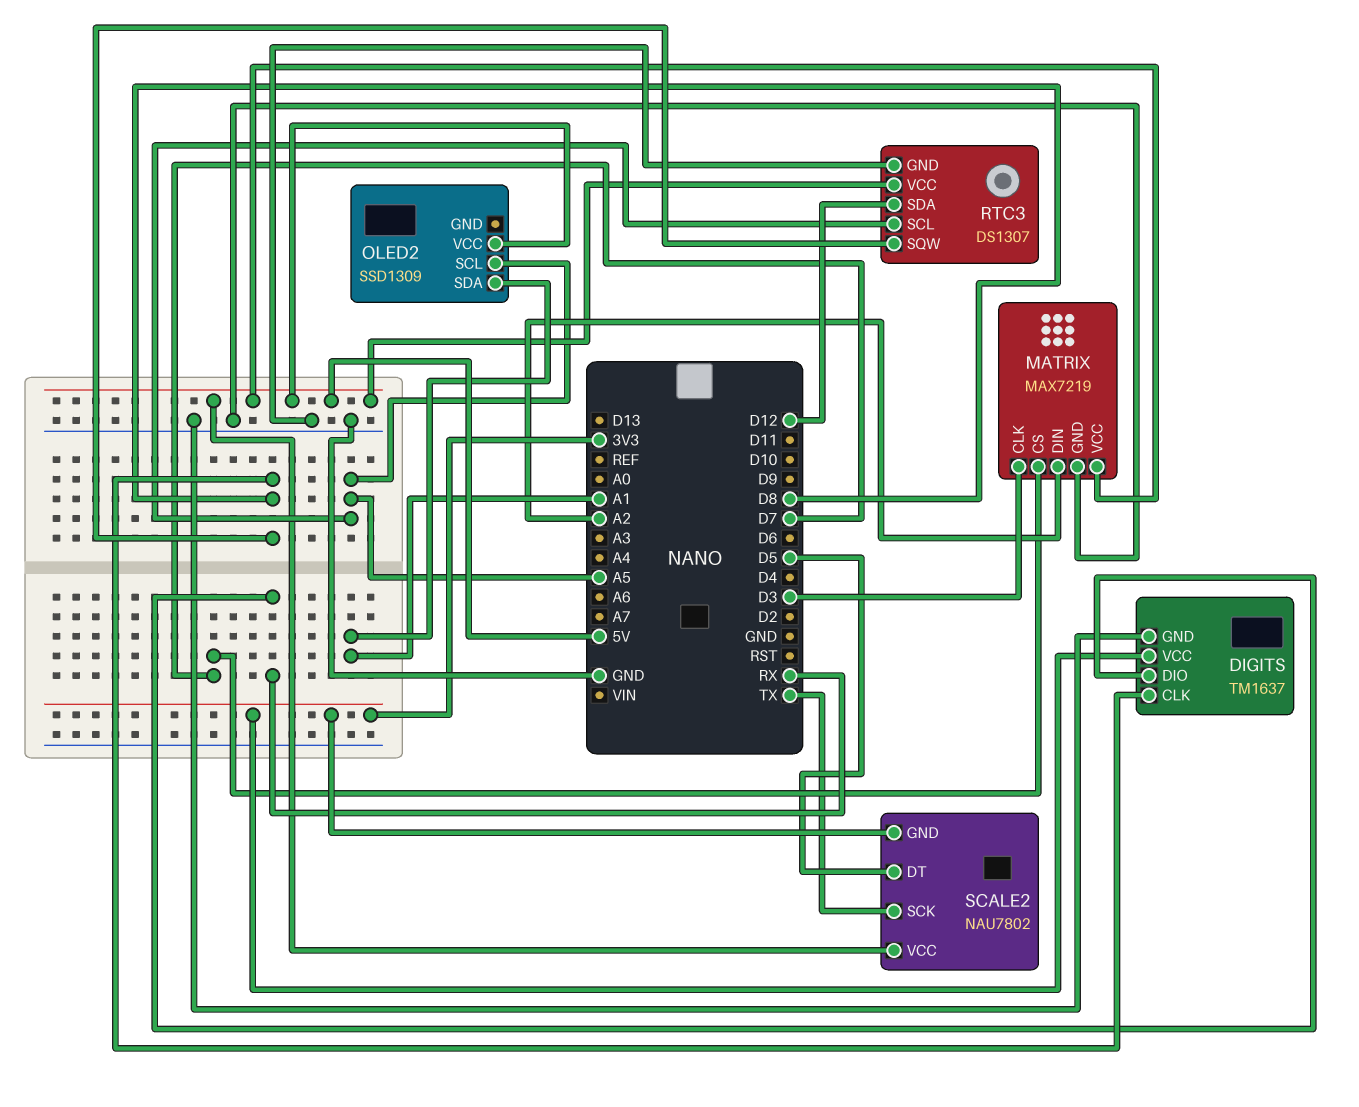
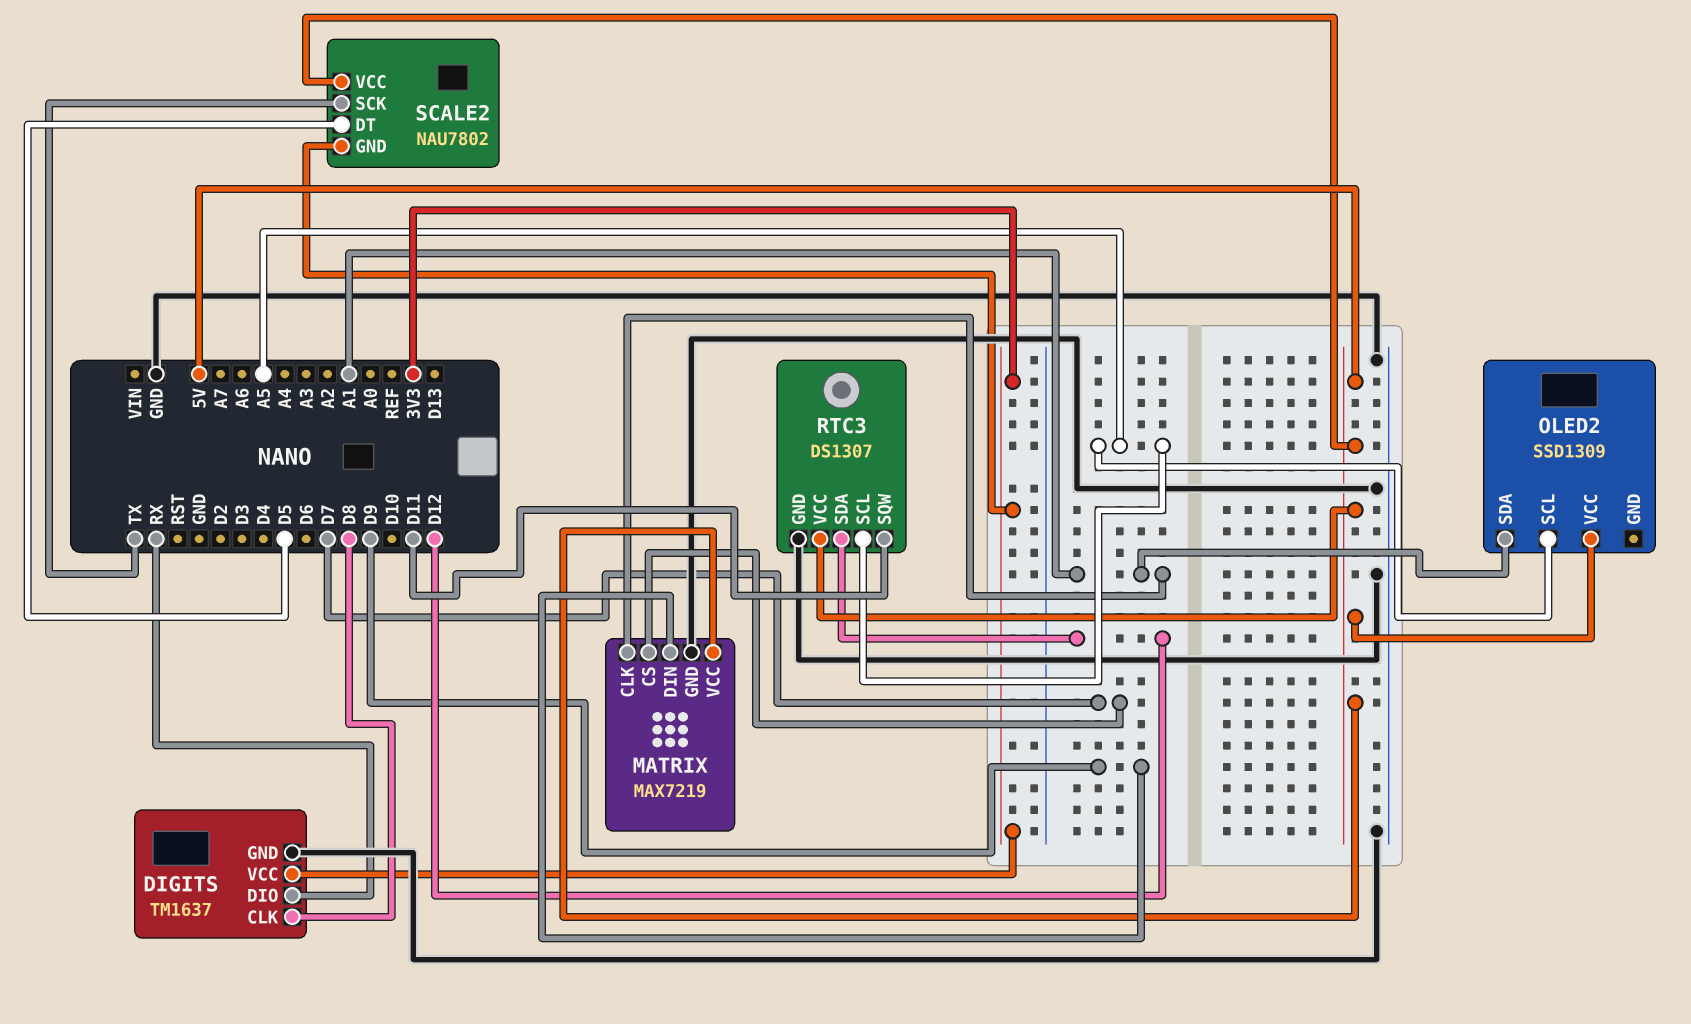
MATRIX pin CLK: D3 -> A1
MATRIX pin DIN: A2 -> D9
RTC3 pin SQW: D8 -> D11

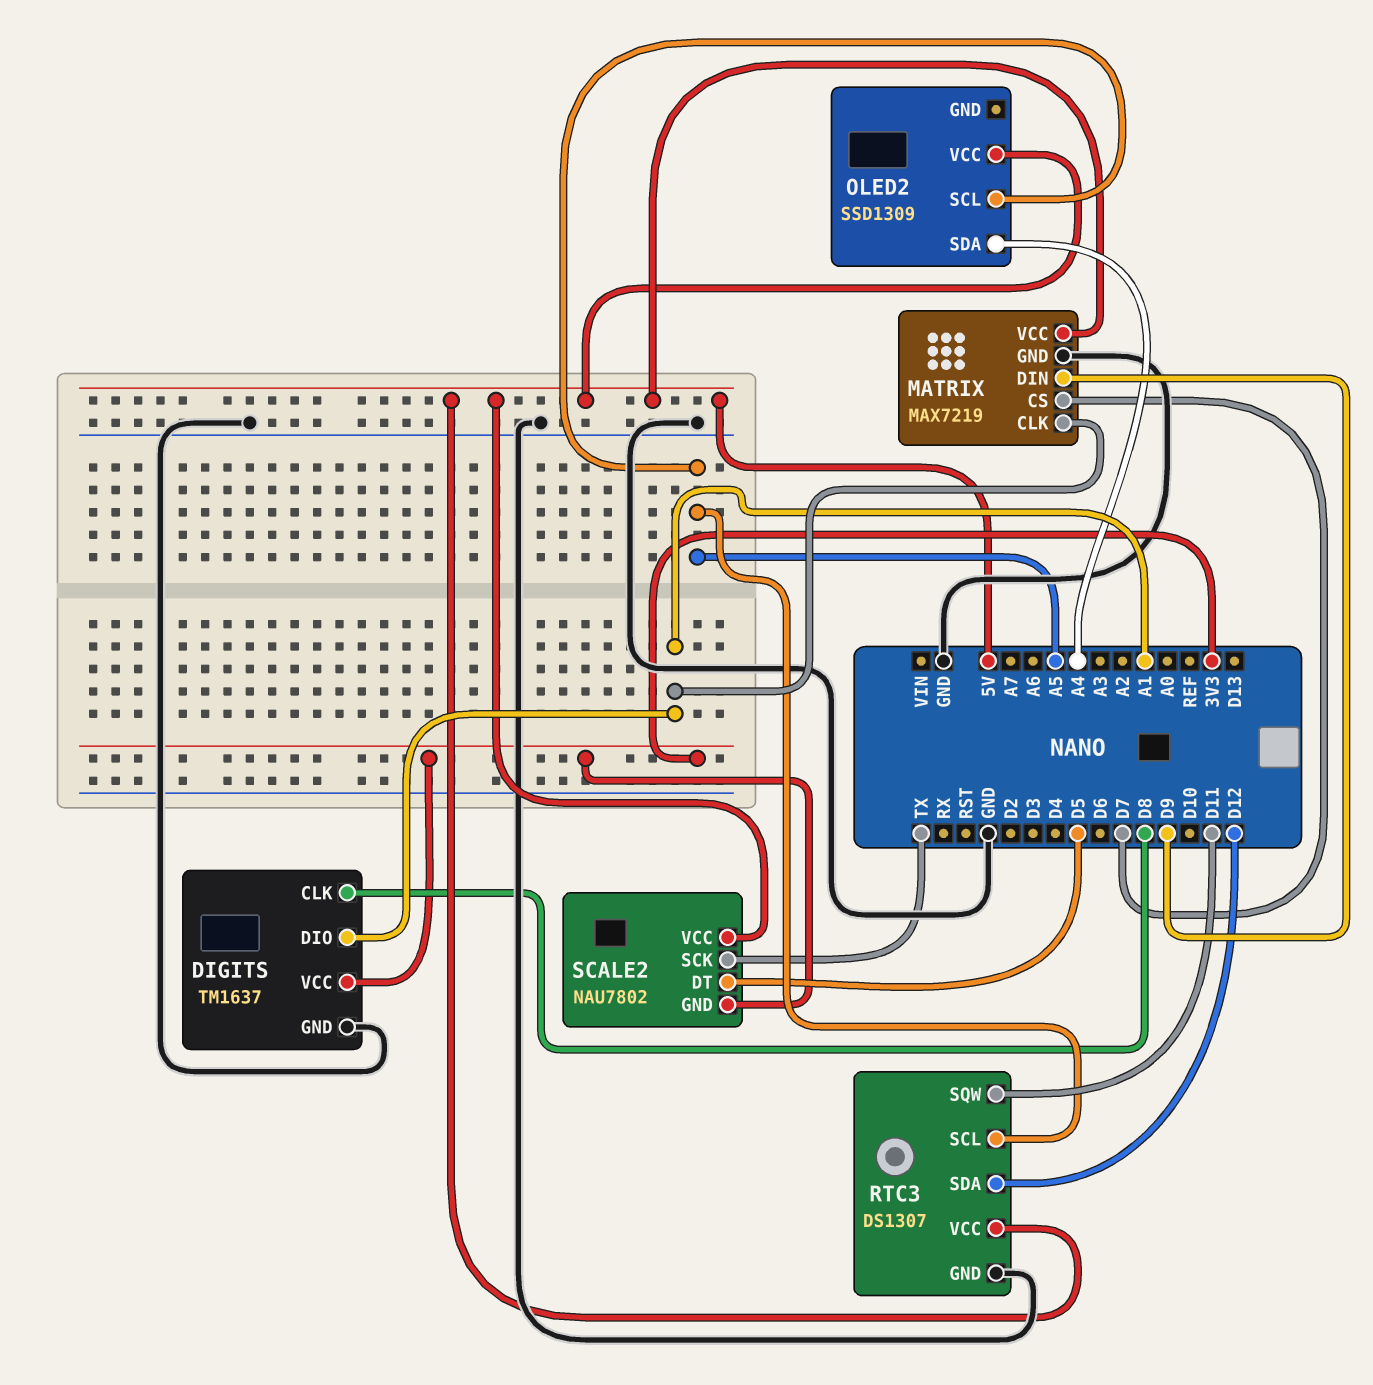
DIGITS pin DIO: RX -> A1
OLED2 pin SDA: A1 -> A4

